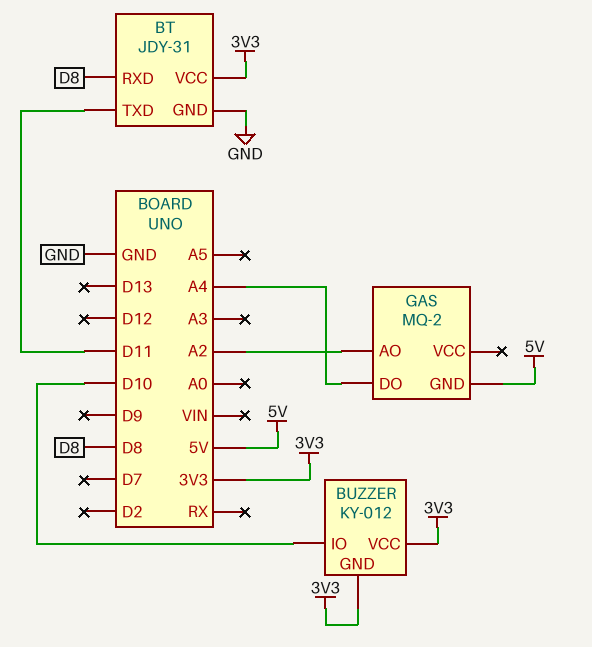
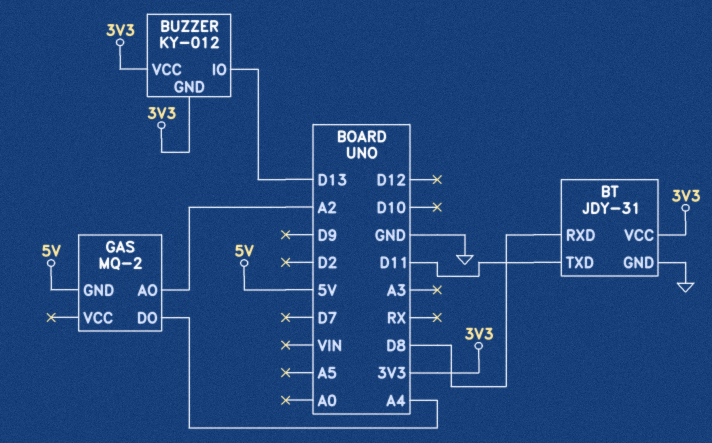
BUZZER pin IO: D10 -> D13

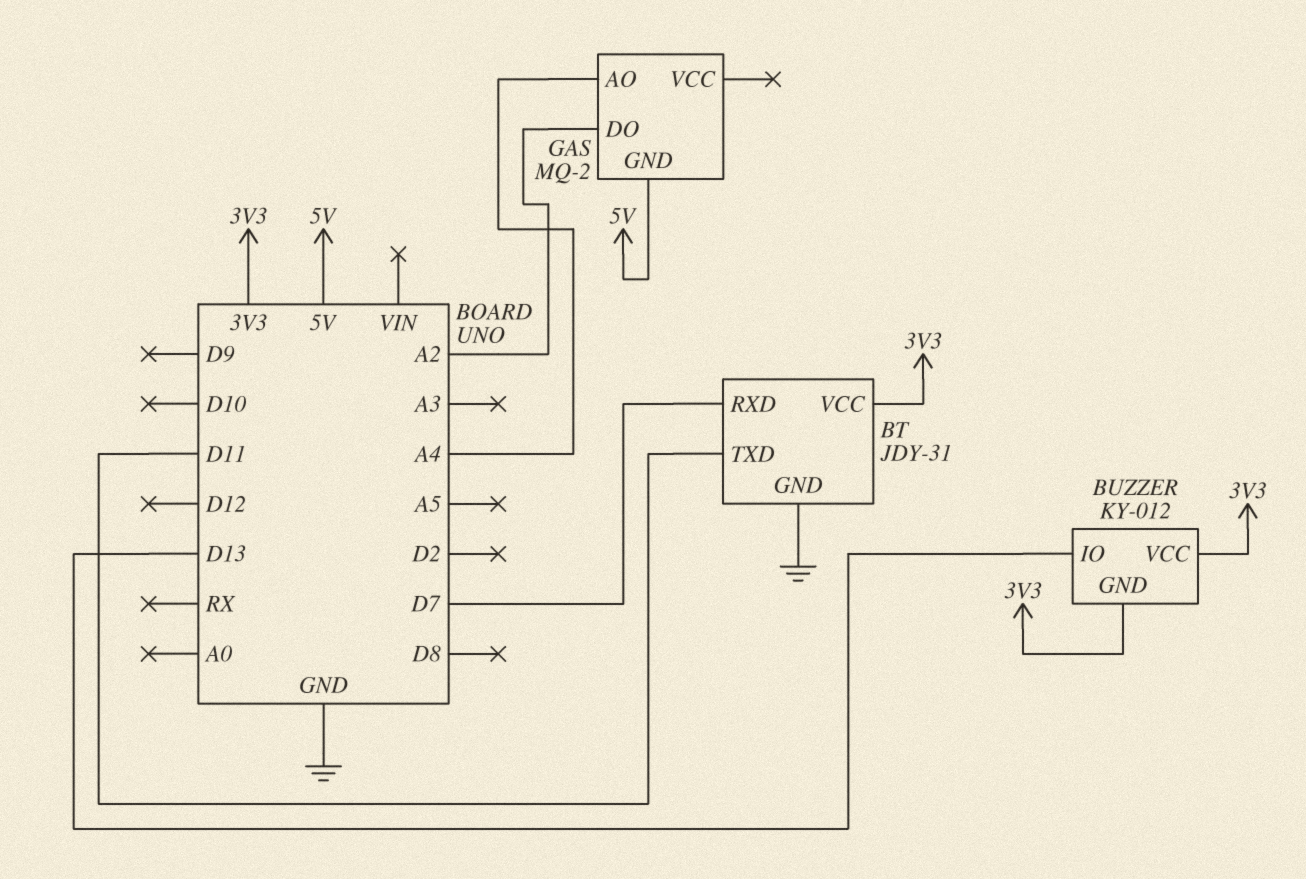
BT pin RXD: D8 -> D7
GAS pin AO: A2 -> A4
GAS pin DO: A4 -> A2

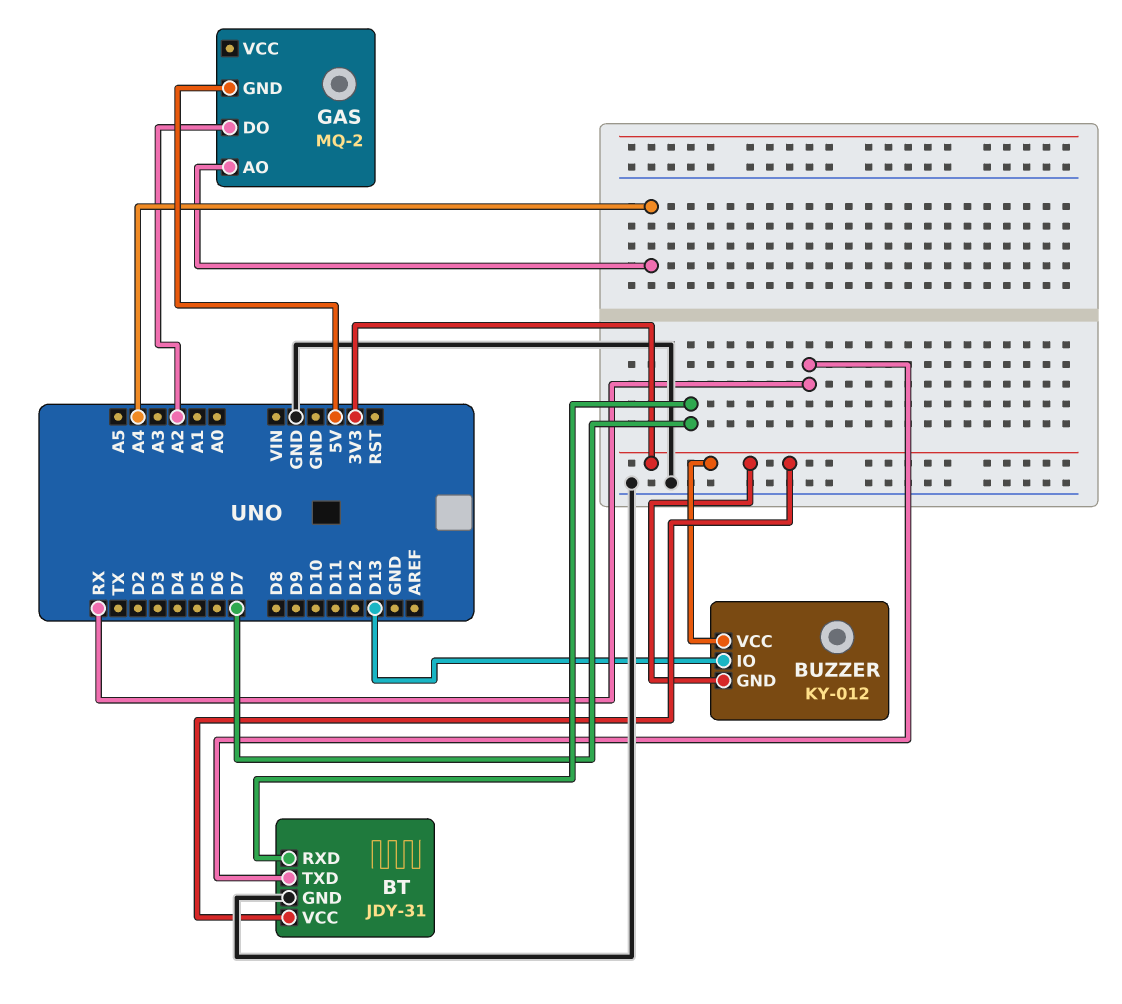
BT pin TXD: D11 -> RX

